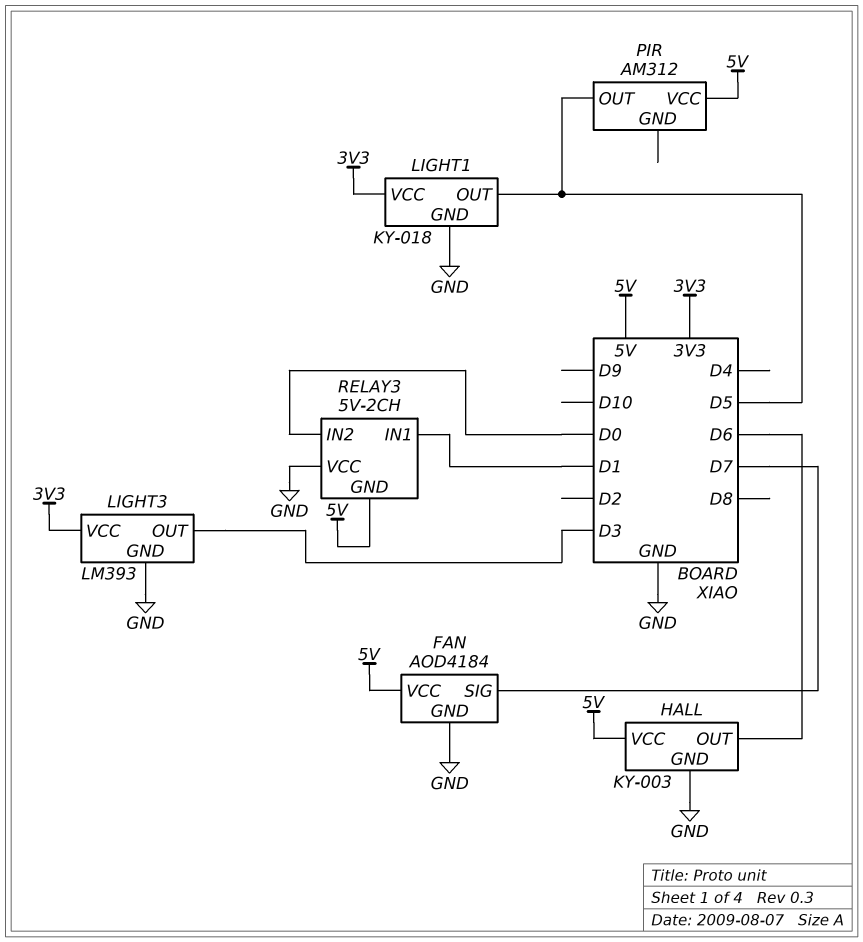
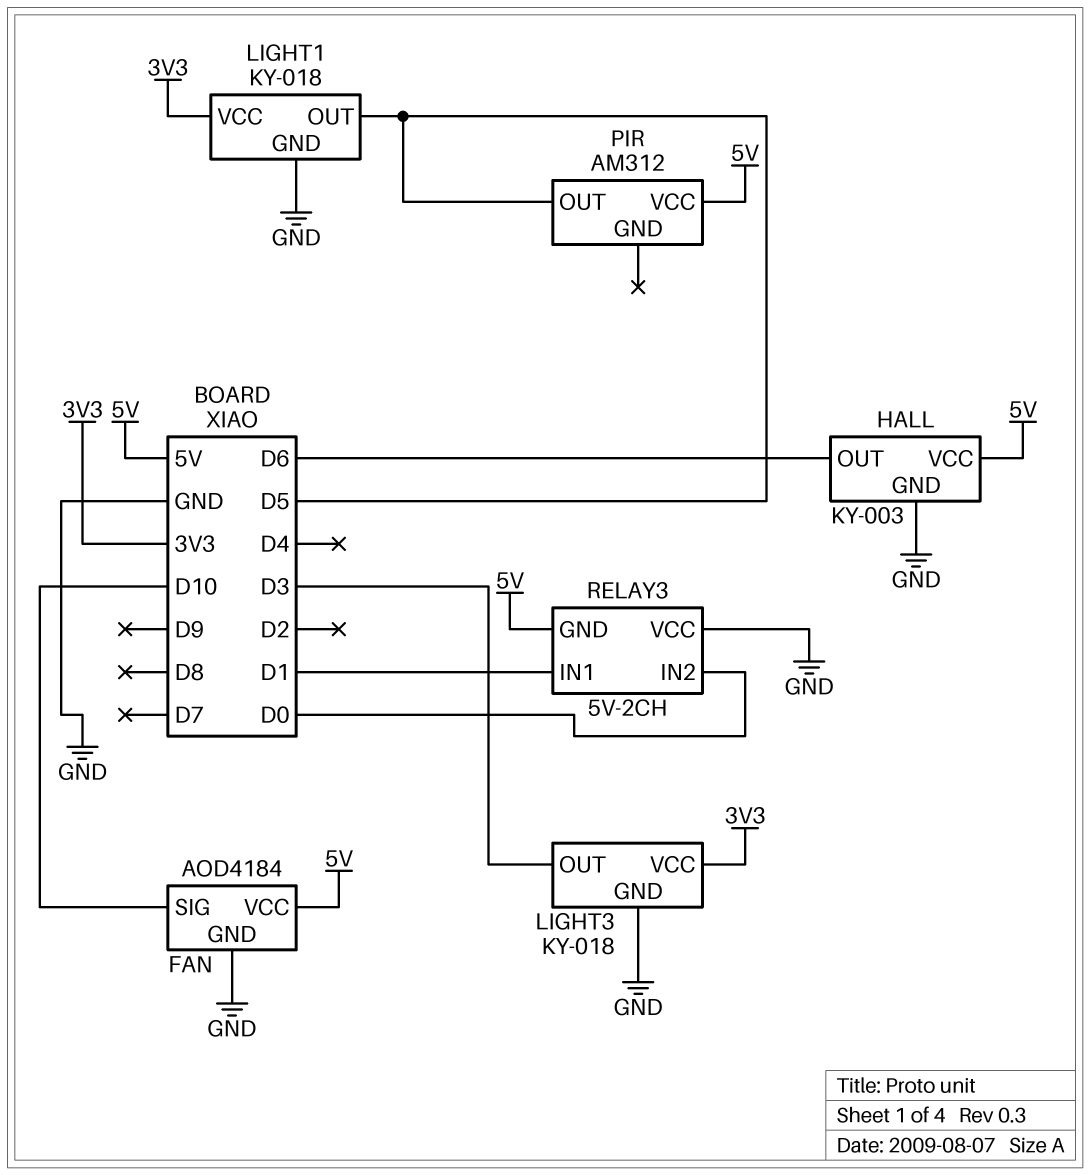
FAN pin SIG: D7 -> D10
LIGHT3: LM393 -> KY-018

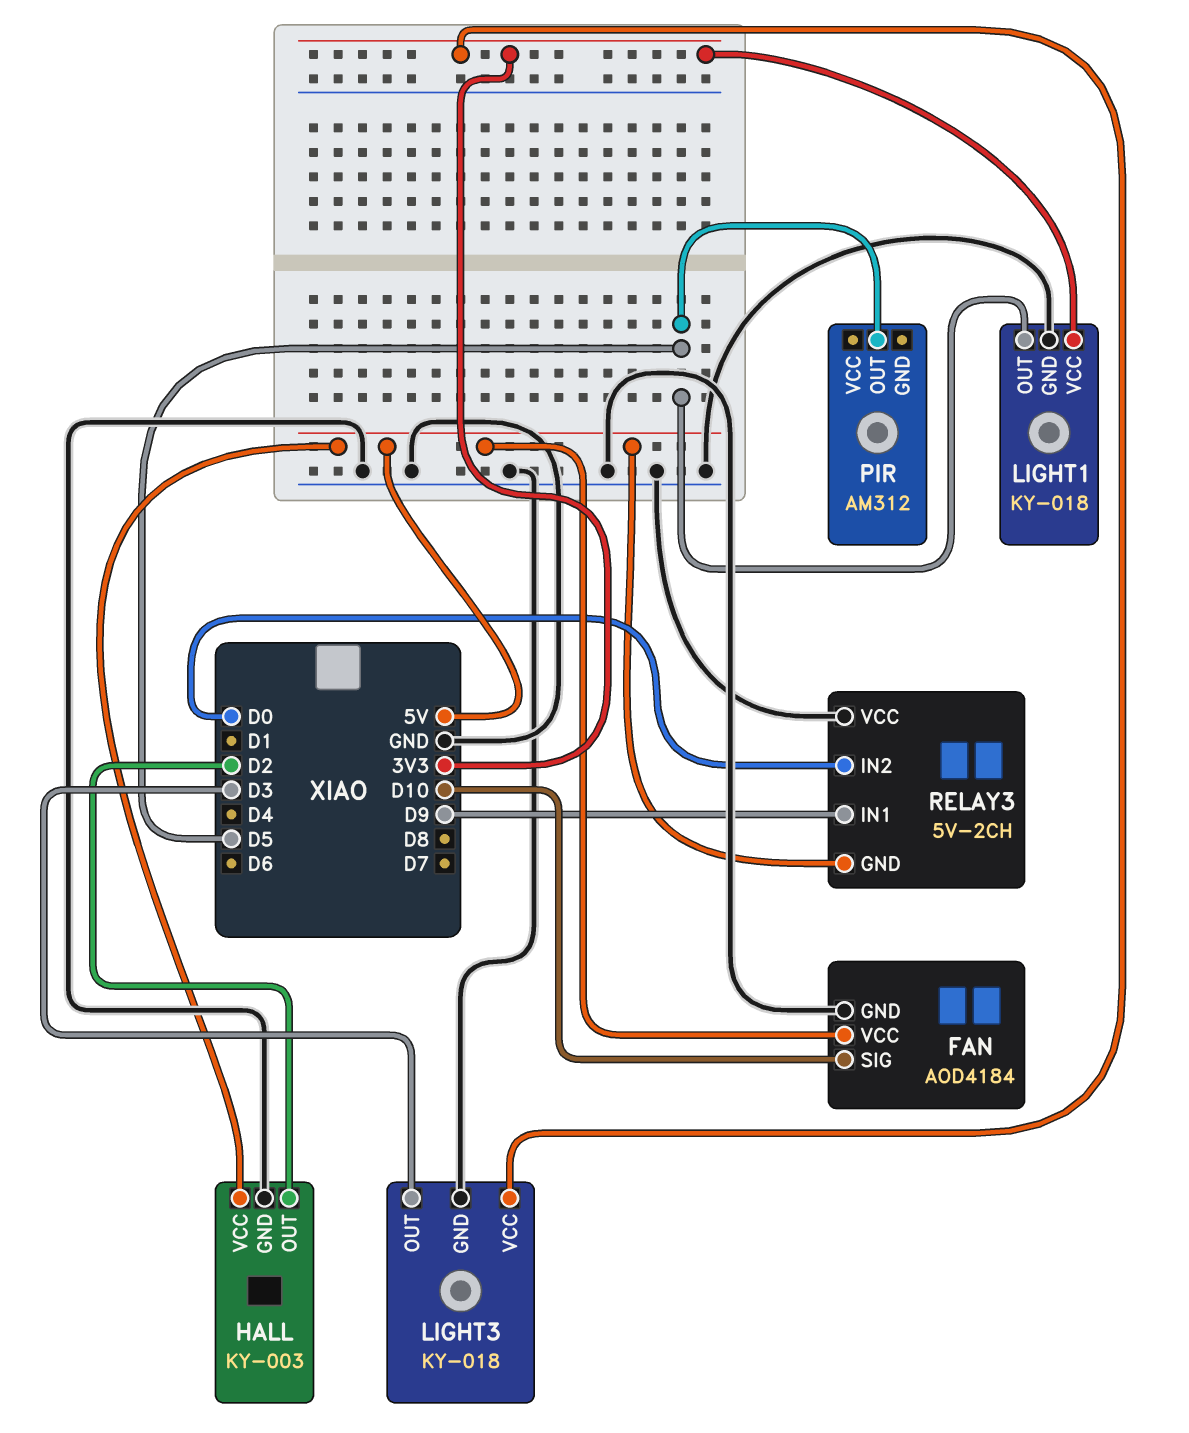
HALL pin OUT: D6 -> D2
PIR pin VCC: 5V -> none
RELAY3 pin IN1: D1 -> D9

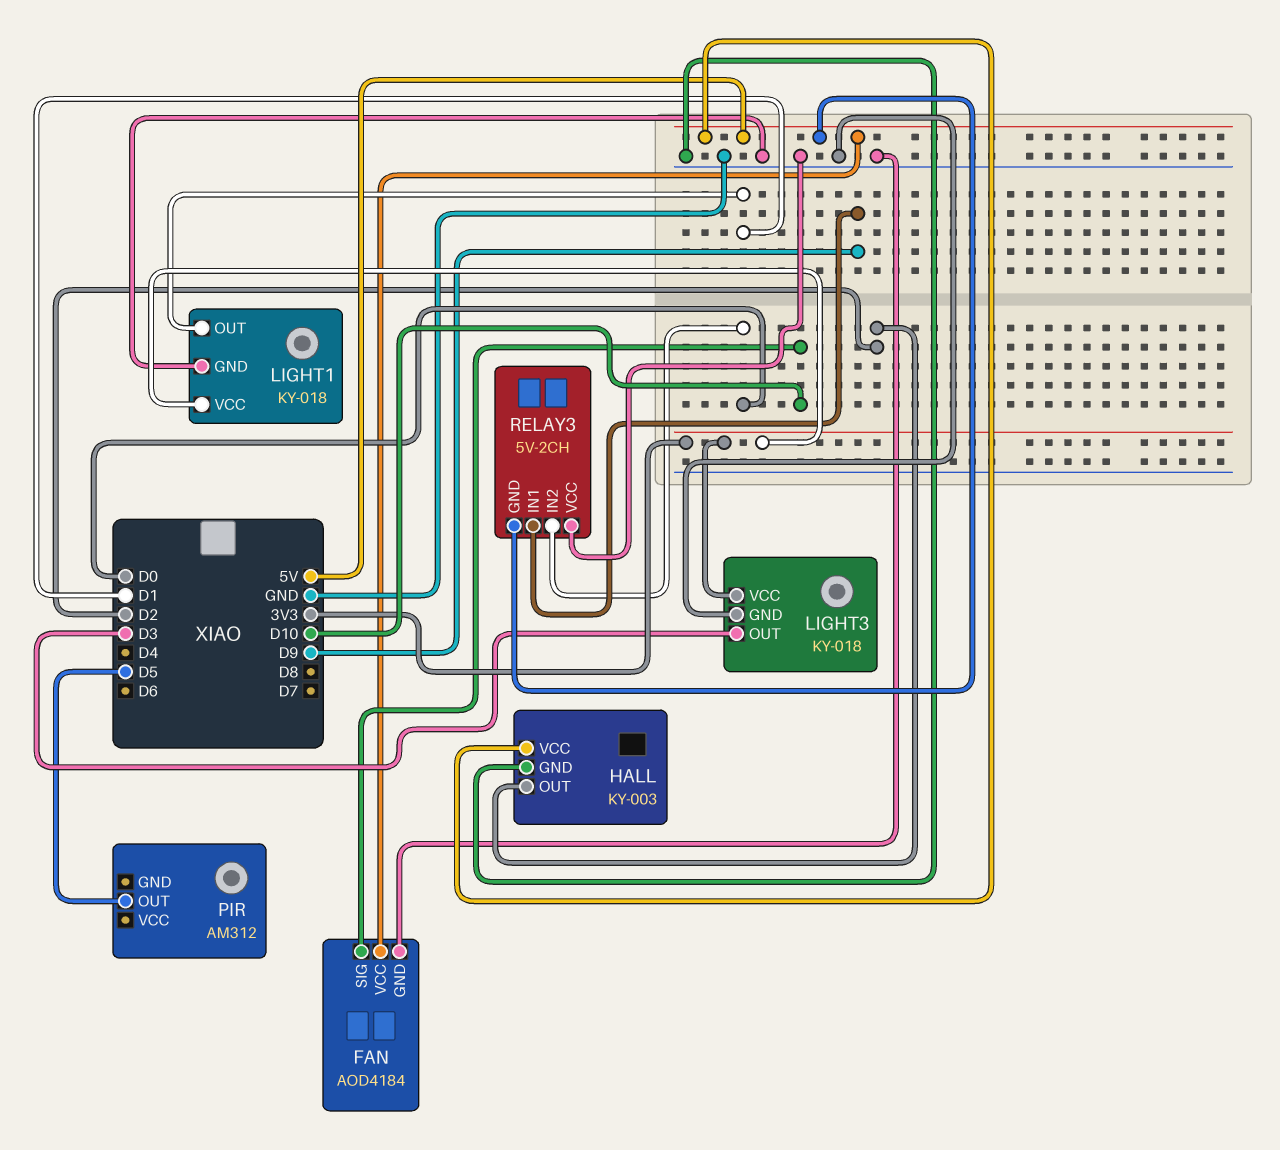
LIGHT1 pin OUT: D5 -> D1

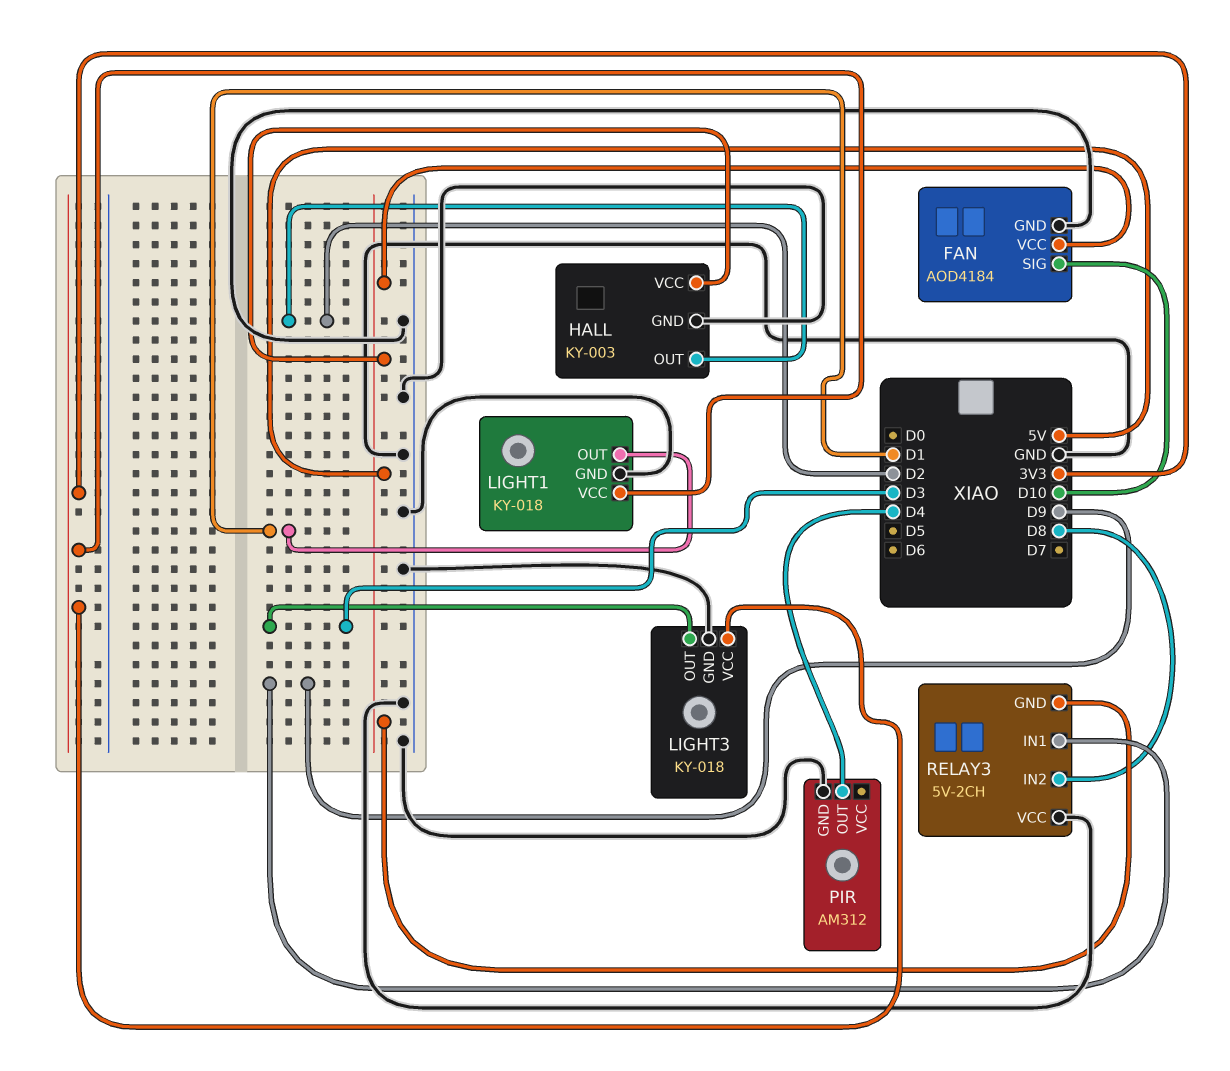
PIR pin GND: none -> GND
PIR pin OUT: D5 -> D4
RELAY3 pin IN2: D0 -> D8

